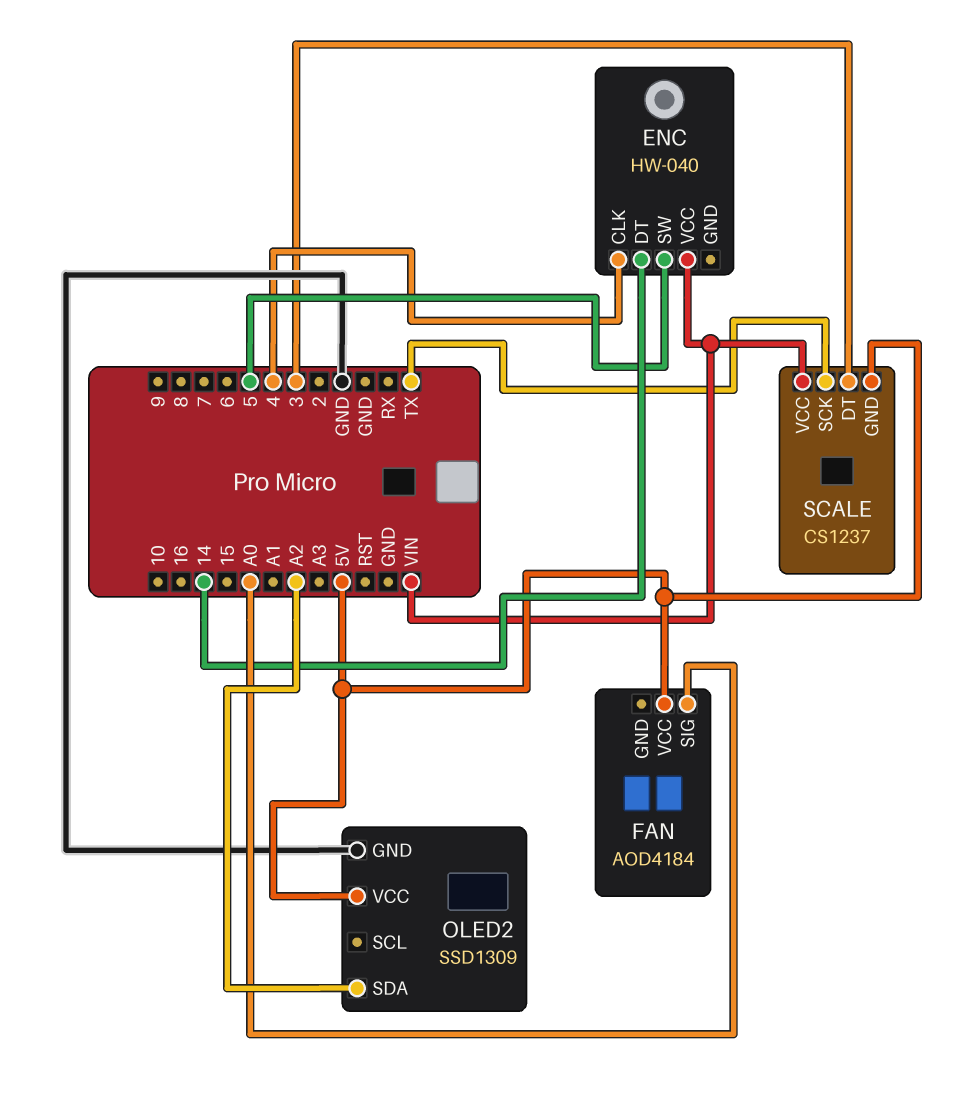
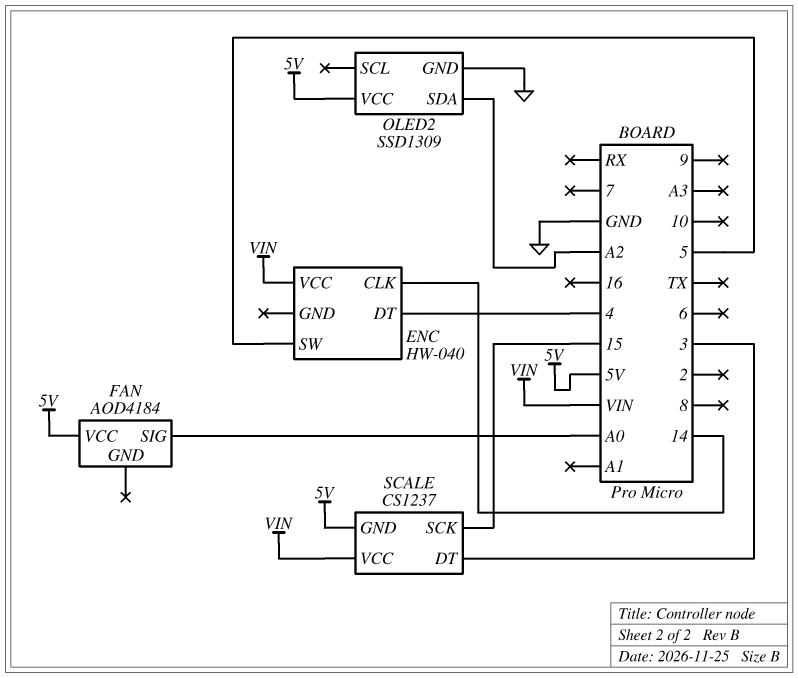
ENC pin CLK: 4 -> 14
ENC pin DT: 14 -> 4
SCALE pin SCK: TX -> 15

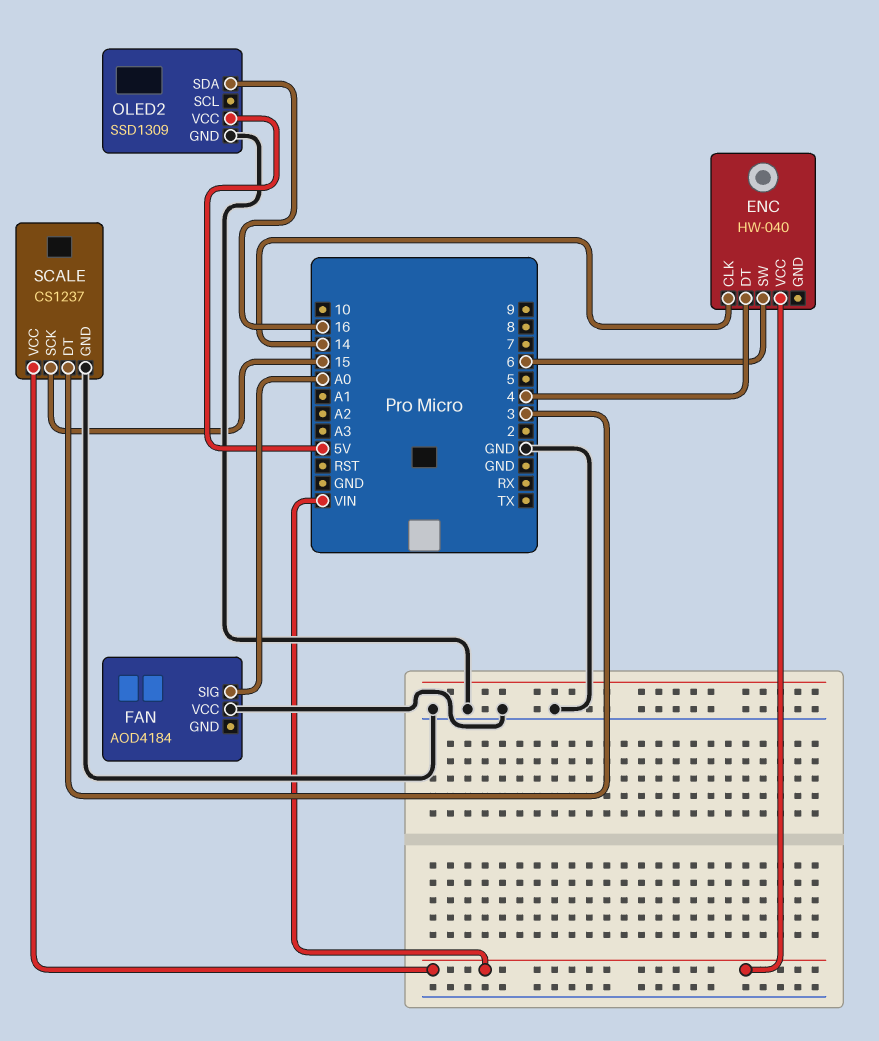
ENC pin SW: 5 -> 6
FAN pin VCC: 5V -> GND
OLED2 pin SDA: A2 -> 16
SCALE pin GND: 5V -> GND

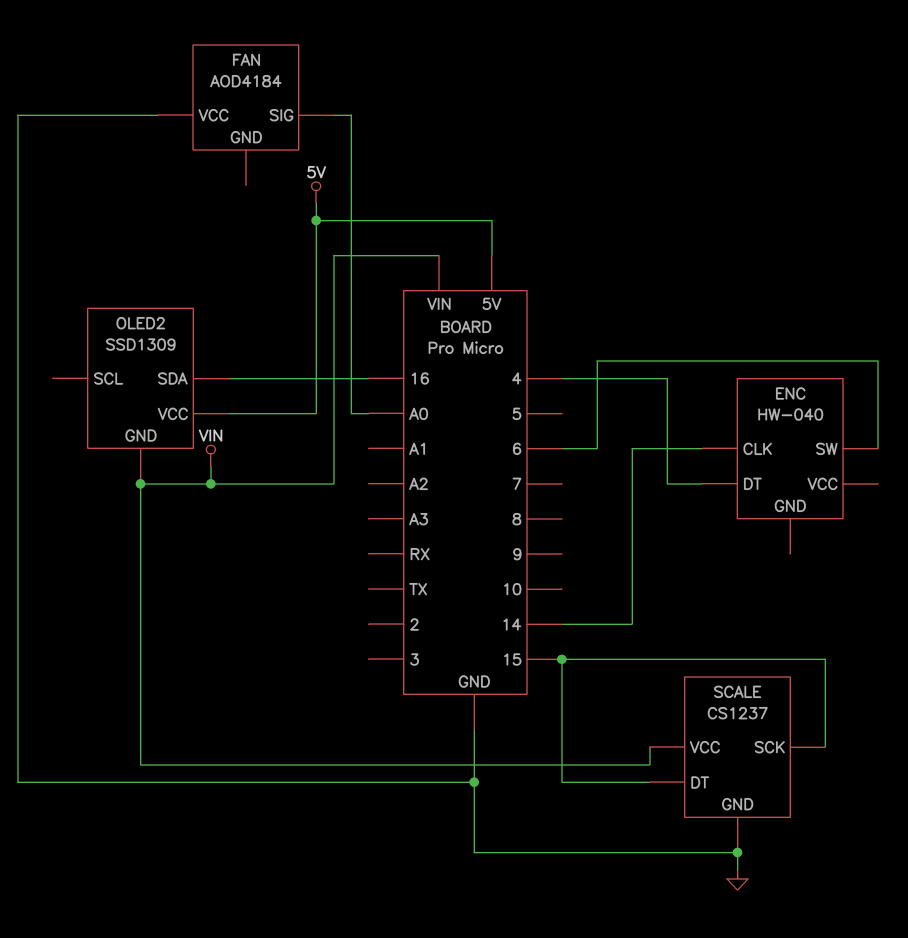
ENC pin VCC: VIN -> none
OLED2 pin GND: GND -> VIN
SCALE pin DT: 3 -> 15

